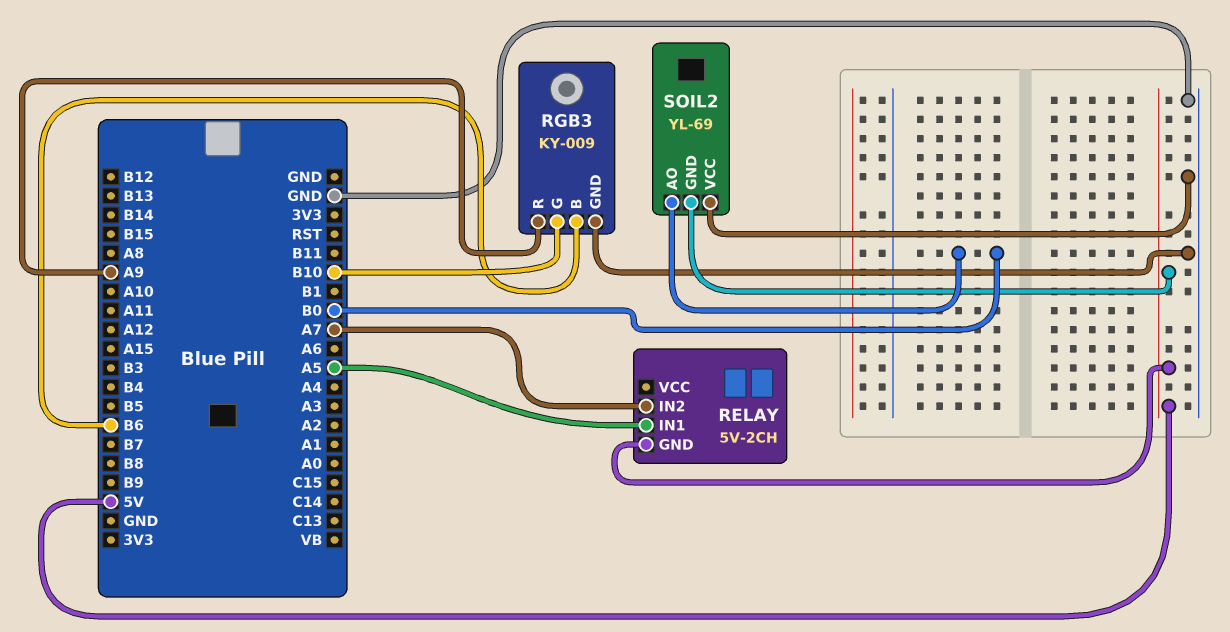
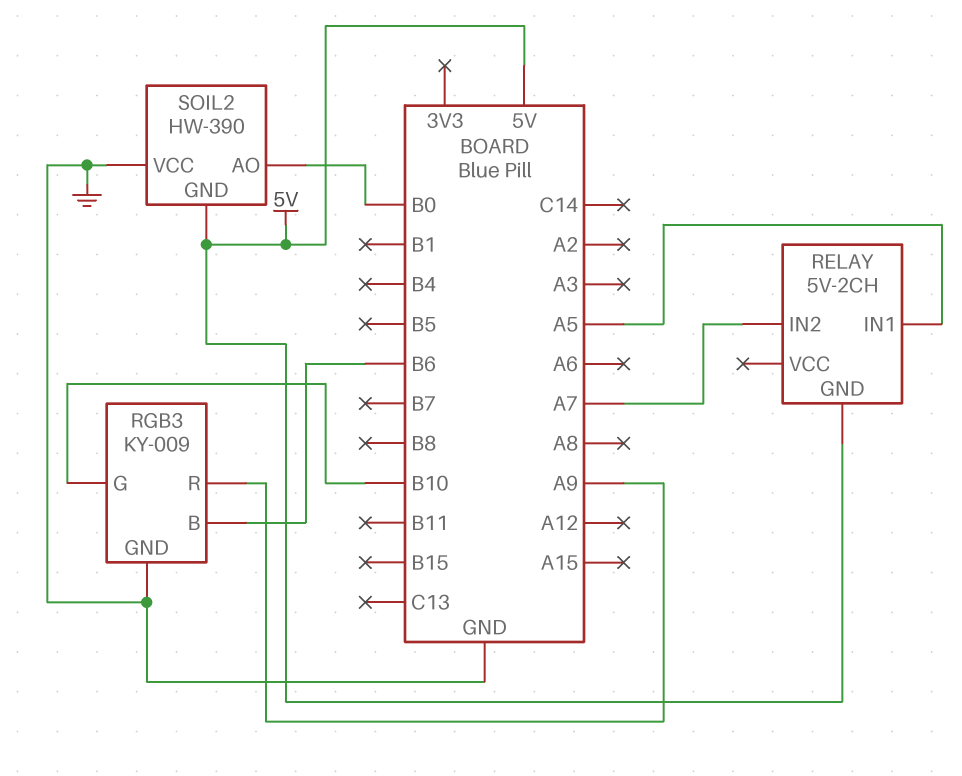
SOIL2: YL-69 -> HW-390

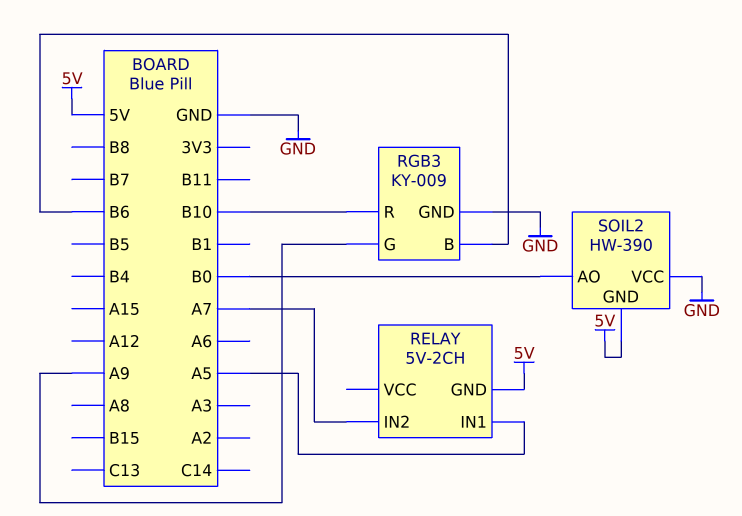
RGB3 pin G: B10 -> A9
RGB3 pin R: A9 -> B10

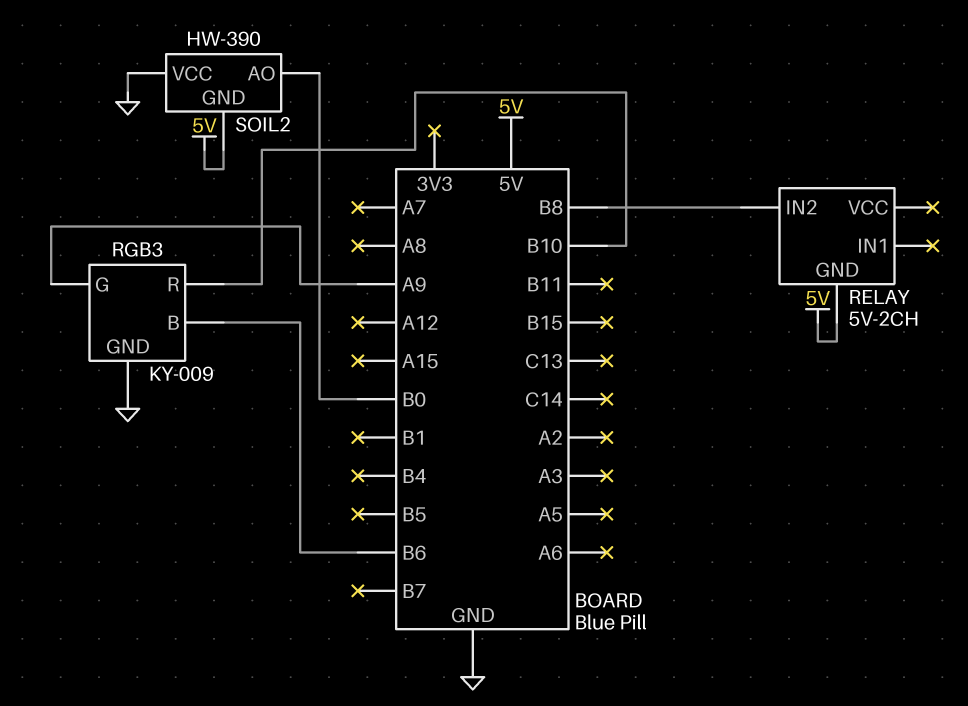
RELAY pin IN1: A5 -> none
RELAY pin IN2: A7 -> B8

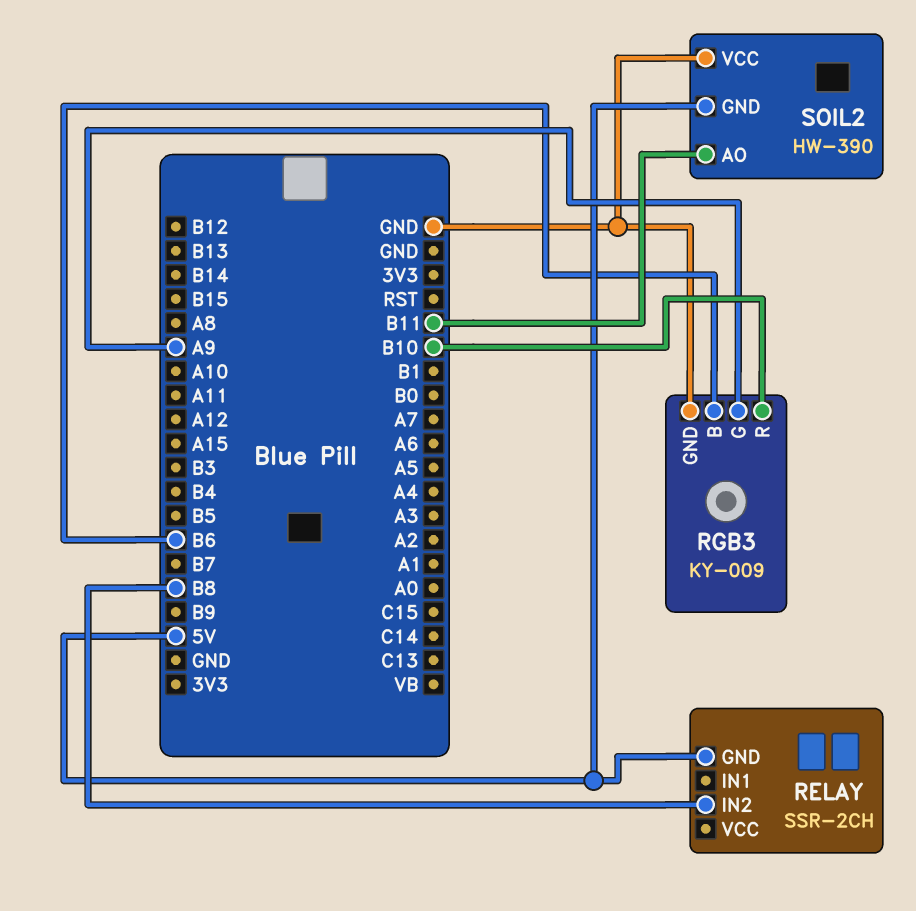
RELAY: 5V-2CH -> SSR-2CH
SOIL2 pin AO: B0 -> B11

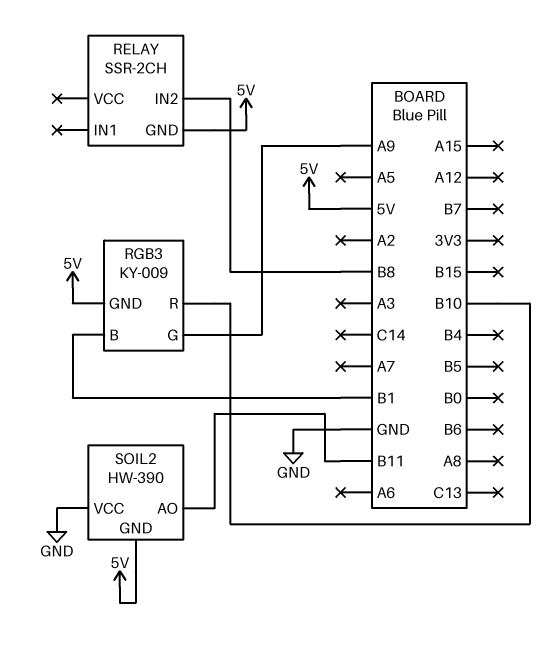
RGB3 pin B: B6 -> B1
RGB3 pin GND: GND -> 5V

